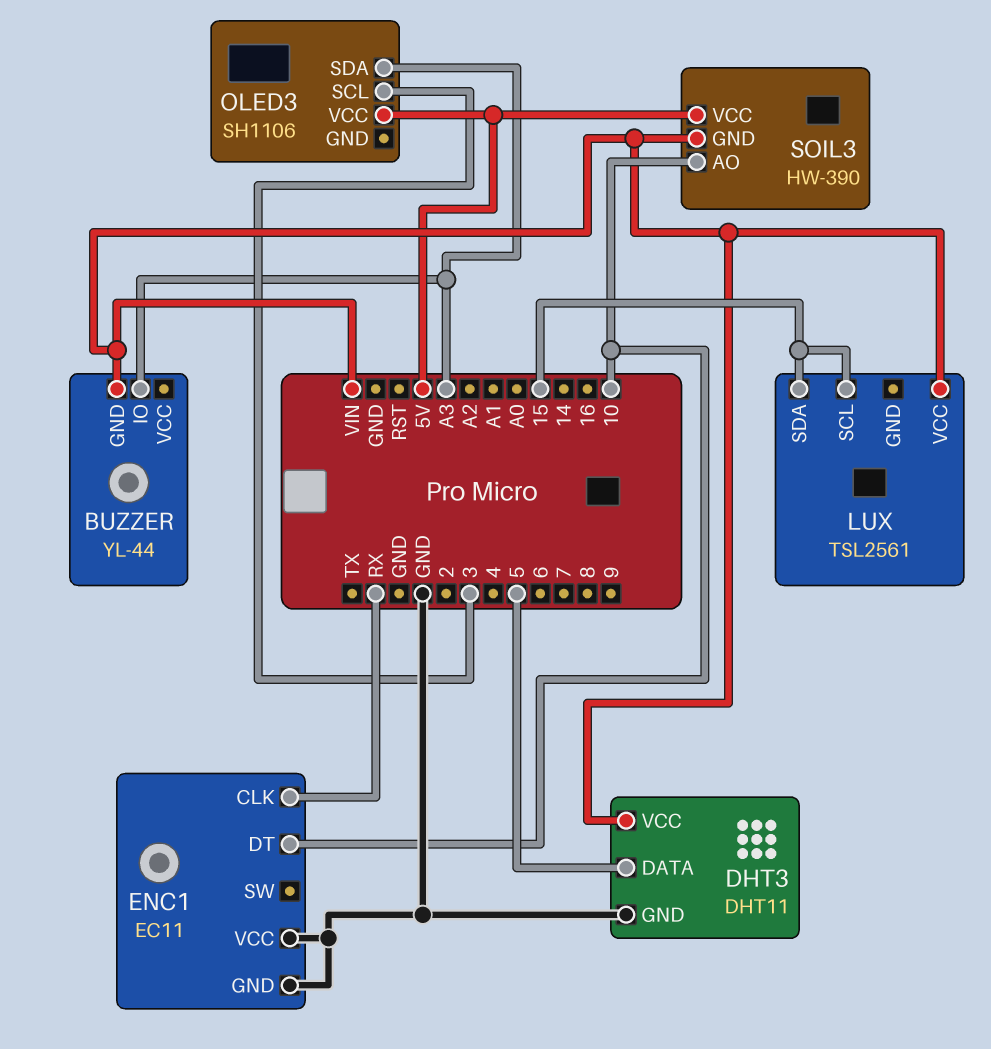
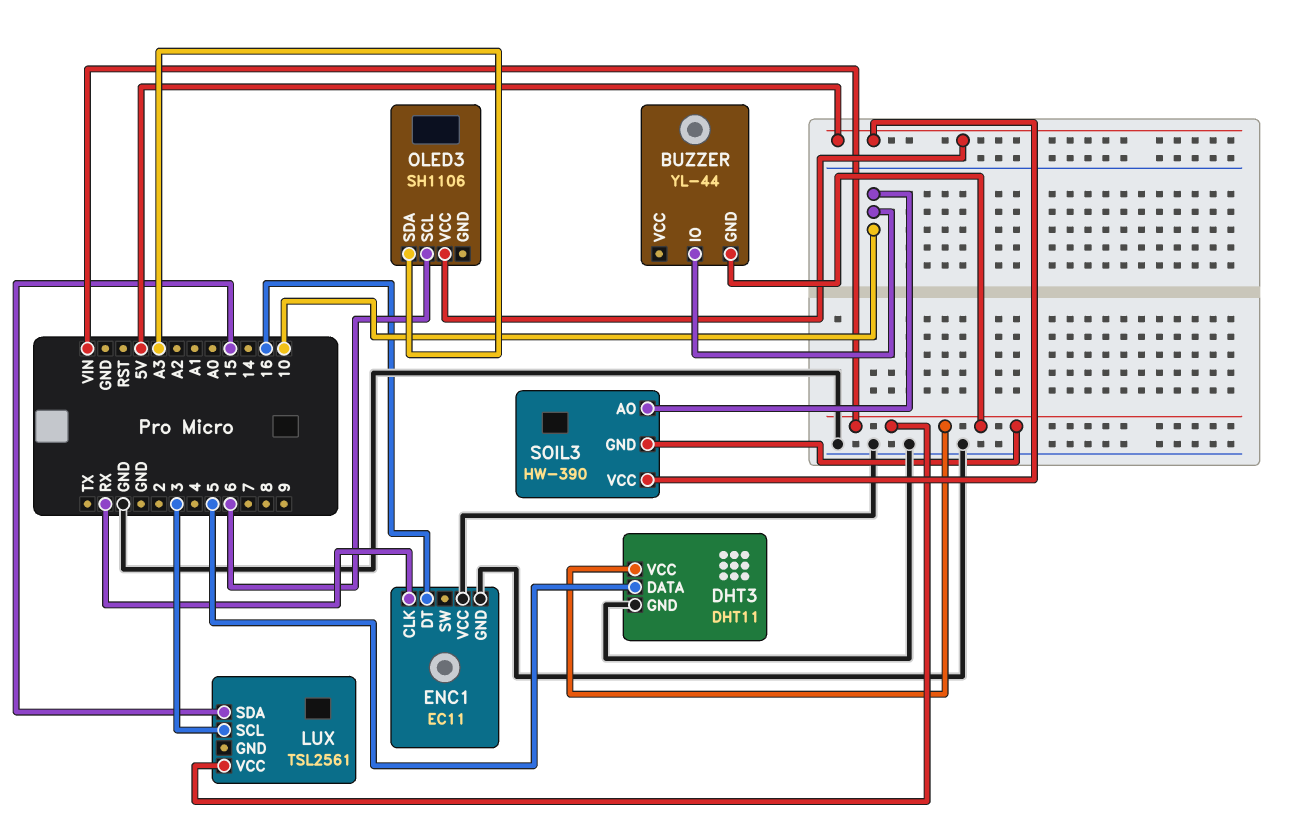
BUZZER pin IO: A3 -> 10
ENC1 pin DT: 10 -> 16
LUX pin SCL: 15 -> 3
OLED3 pin SCL: 3 -> 6

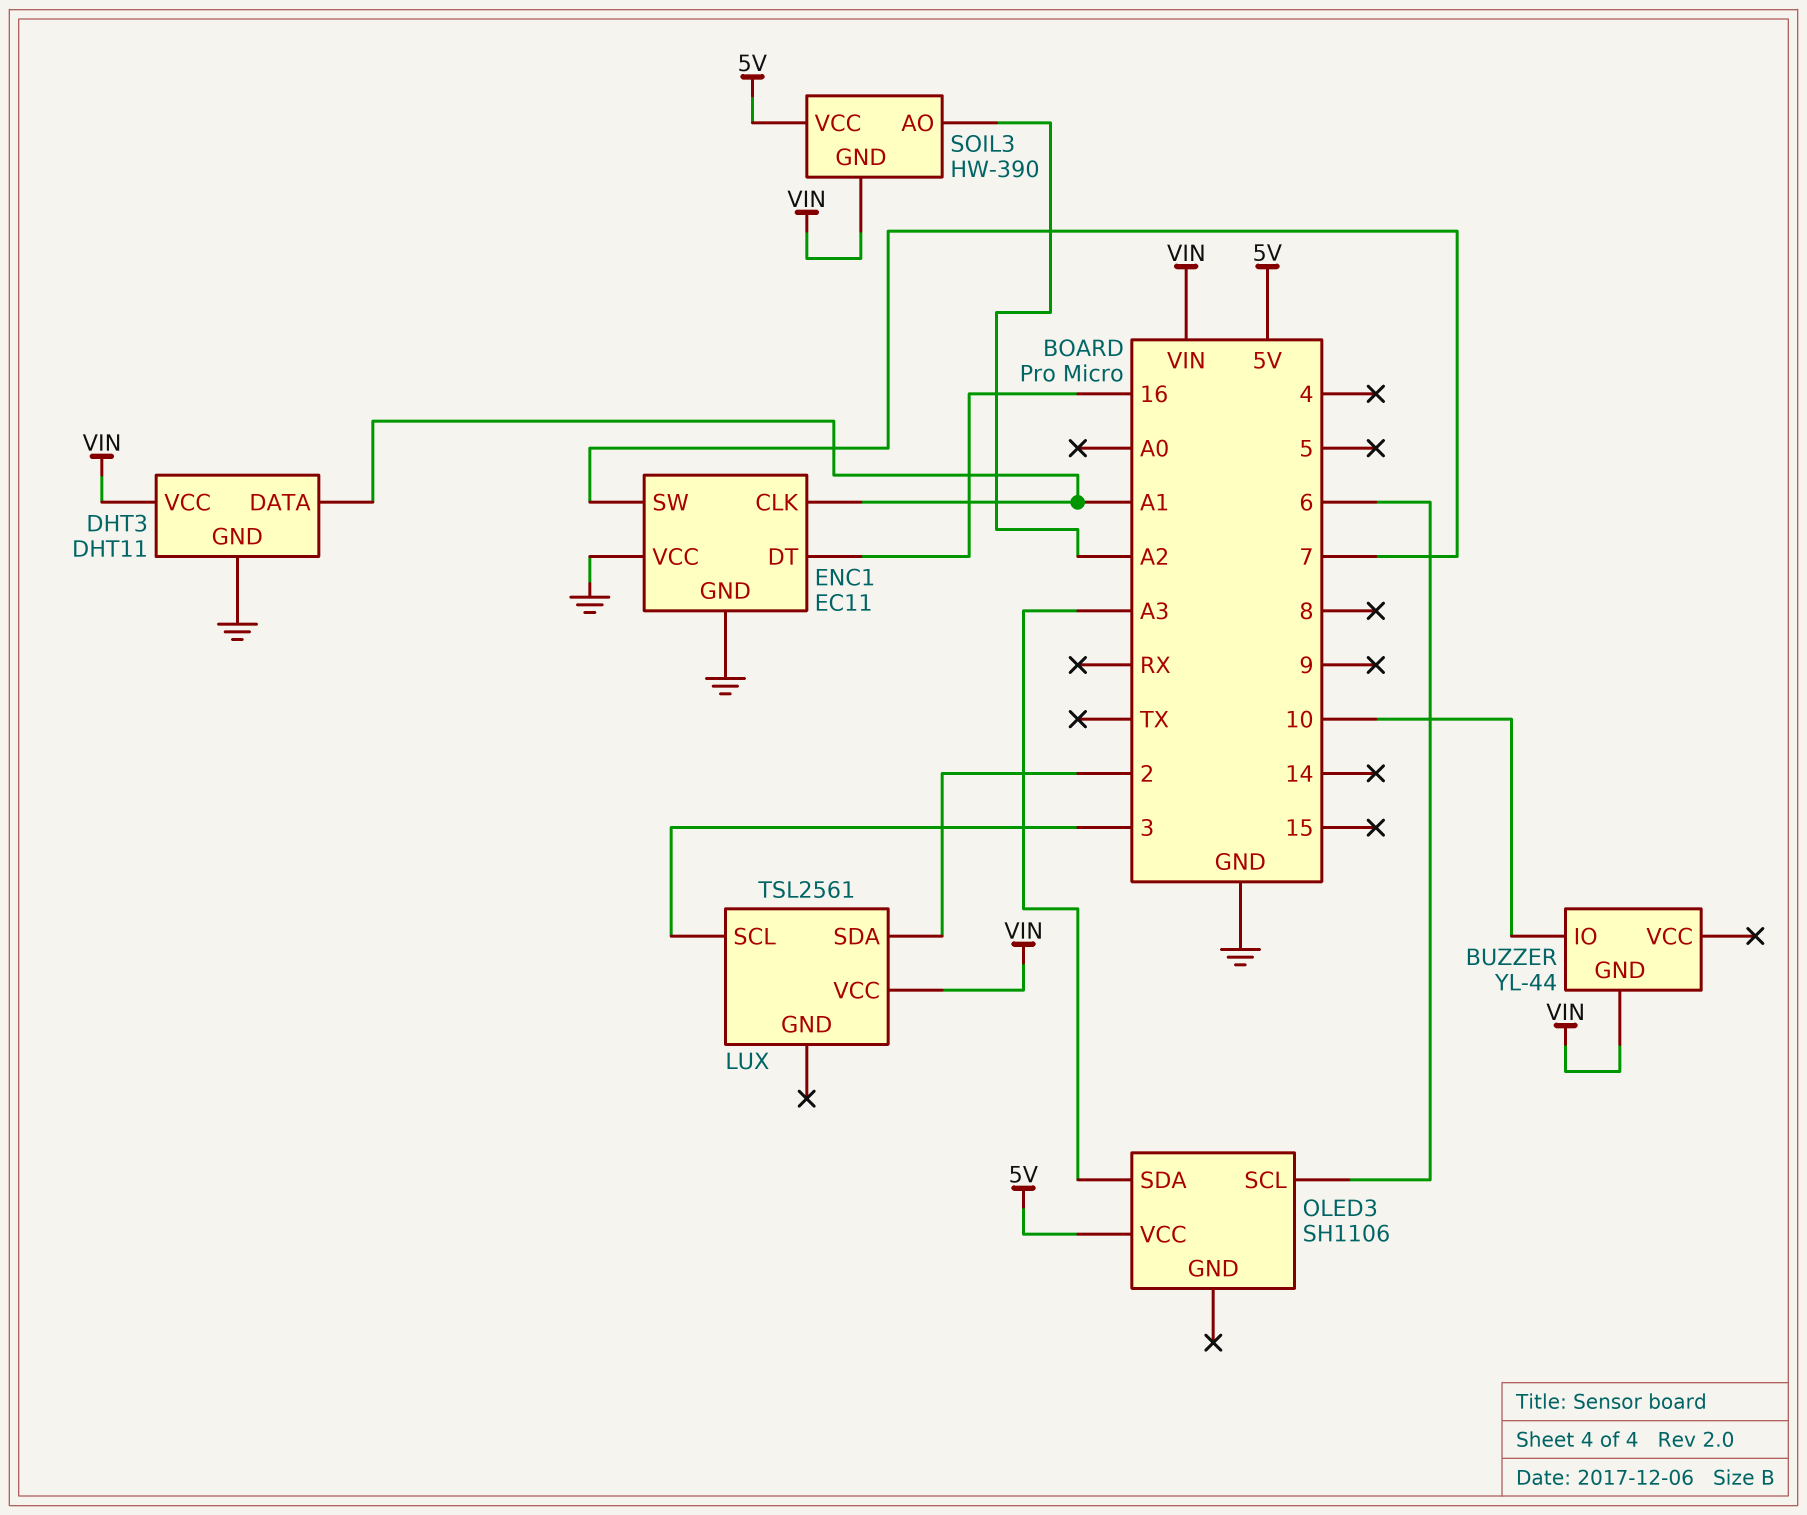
DHT3 pin DATA: 5 -> A1
ENC1 pin CLK: RX -> A1
ENC1 pin SW: none -> 7
LUX pin SDA: 15 -> 2
SOIL3 pin AO: 10 -> A2

